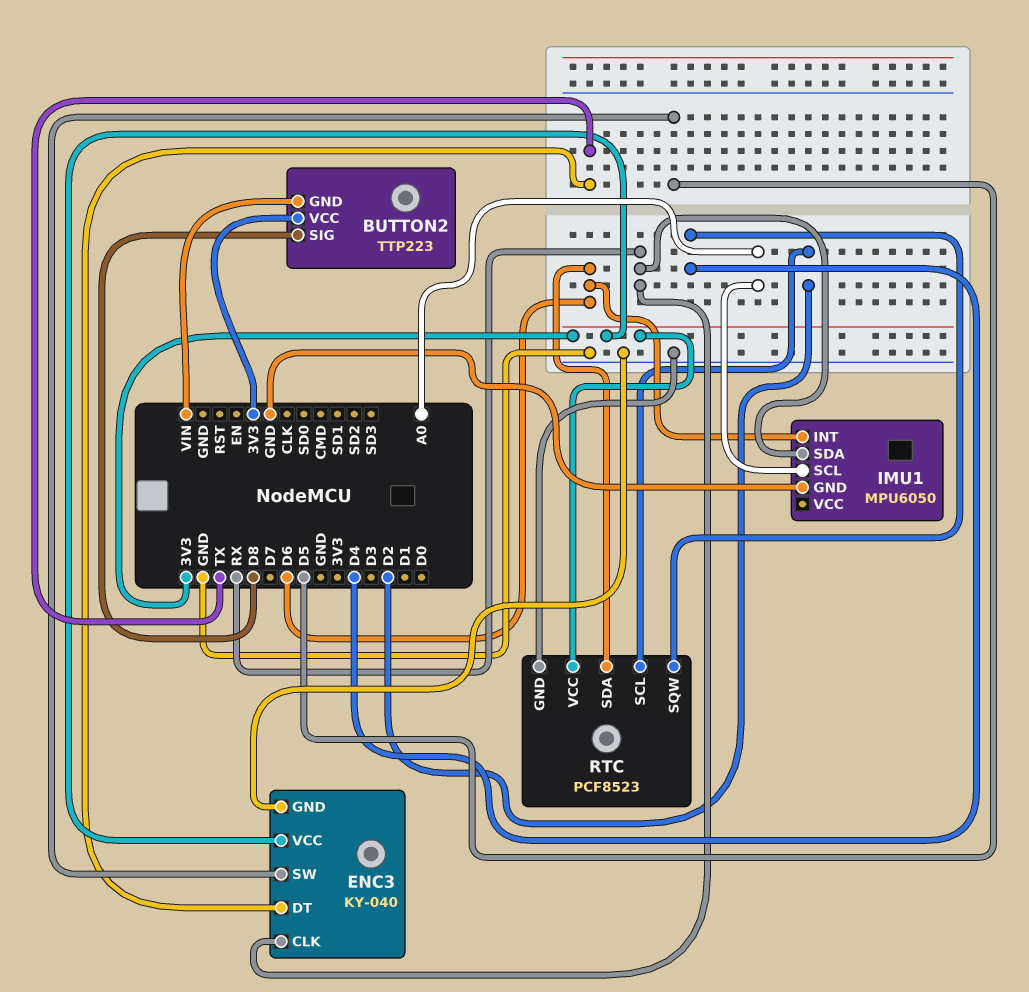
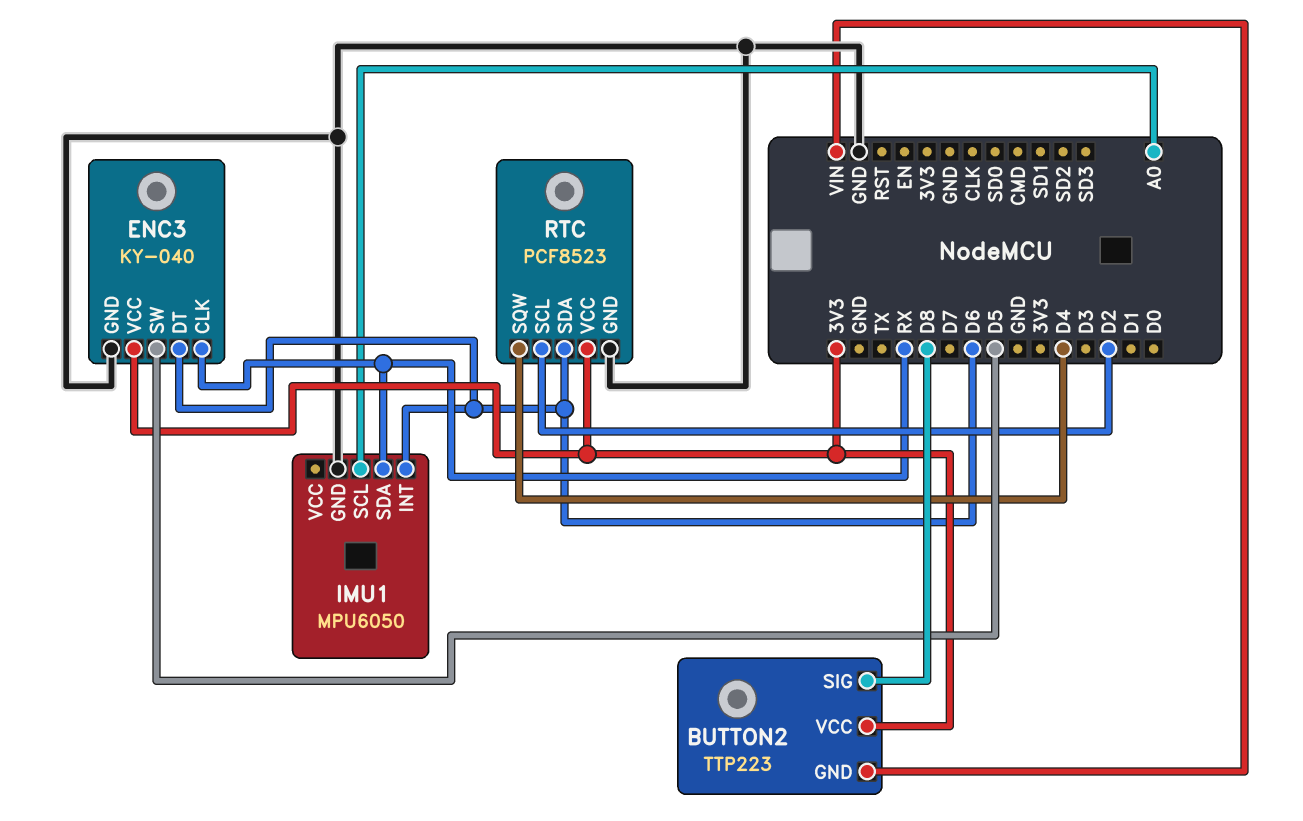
ENC3 pin DT: TX -> D6

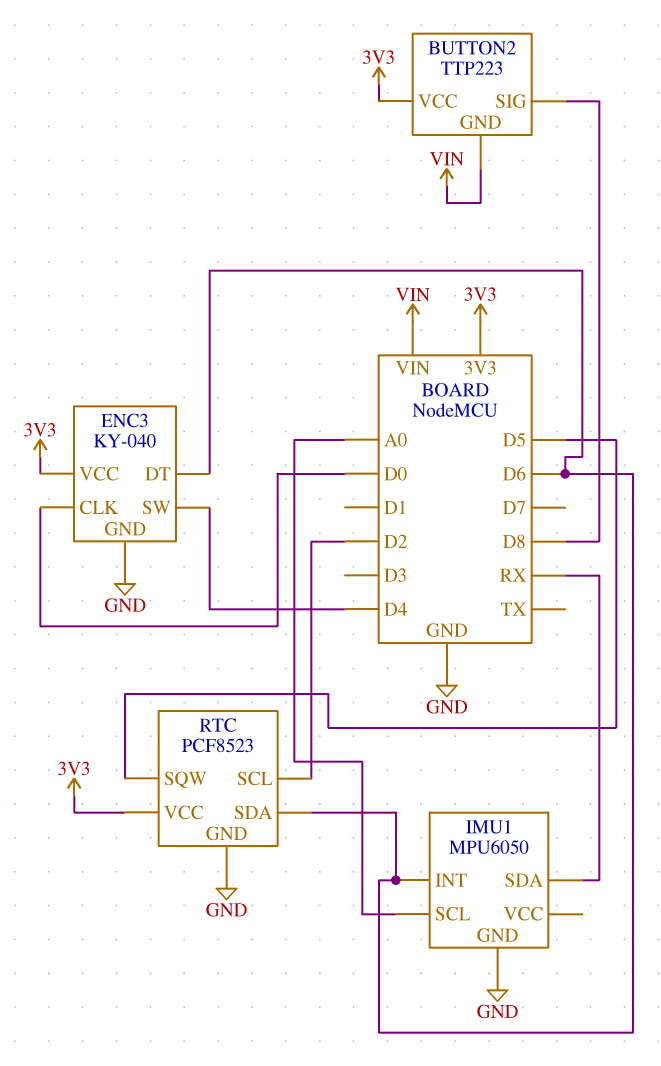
ENC3 pin CLK: RX -> D0
ENC3 pin SW: D5 -> D4
RTC pin SQW: D4 -> D5

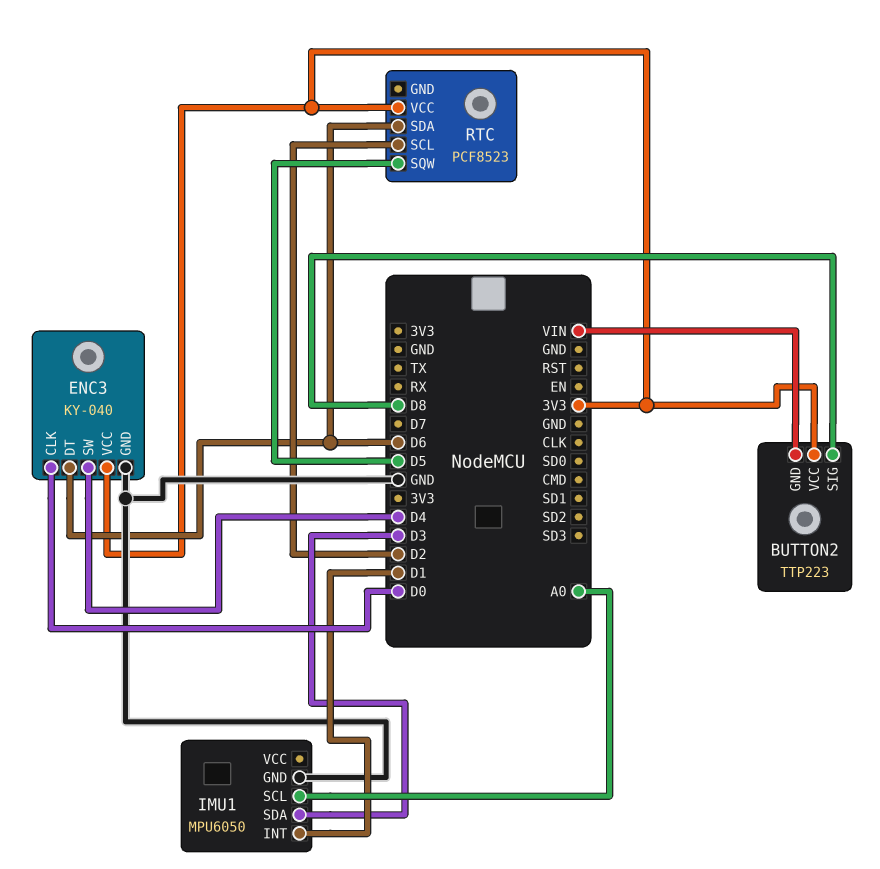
IMU1 pin INT: D6 -> D1
IMU1 pin SDA: RX -> D3
RTC pin GND: GND -> none

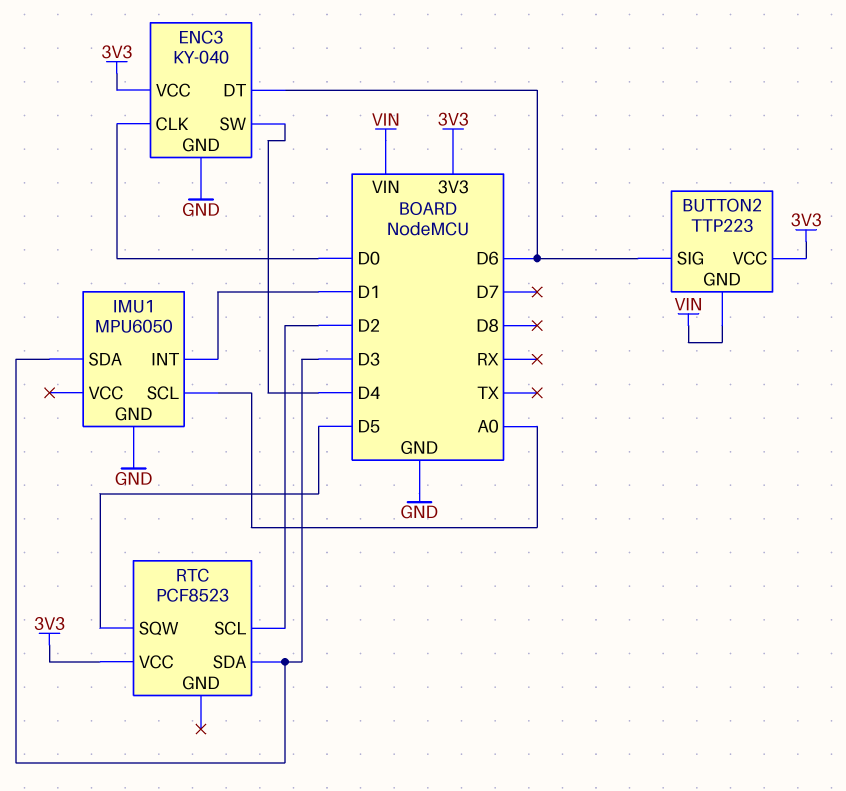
BUTTON2 pin SIG: D8 -> D6
RTC pin SDA: D6 -> D3

